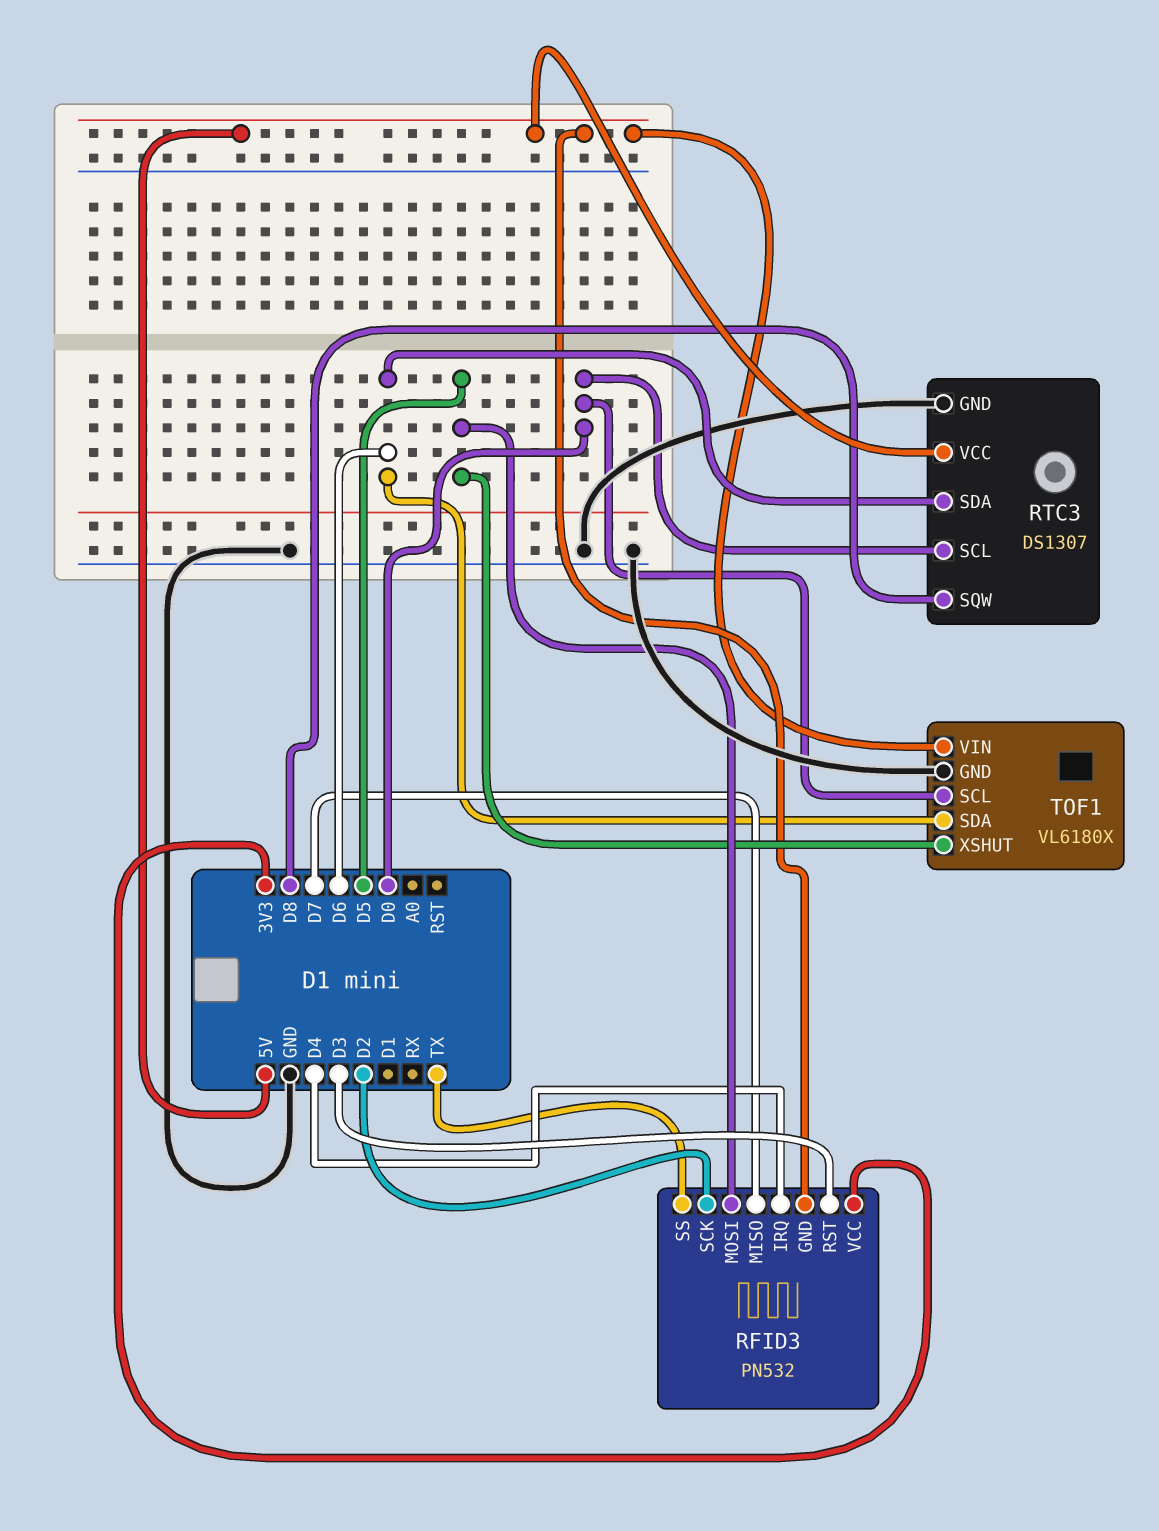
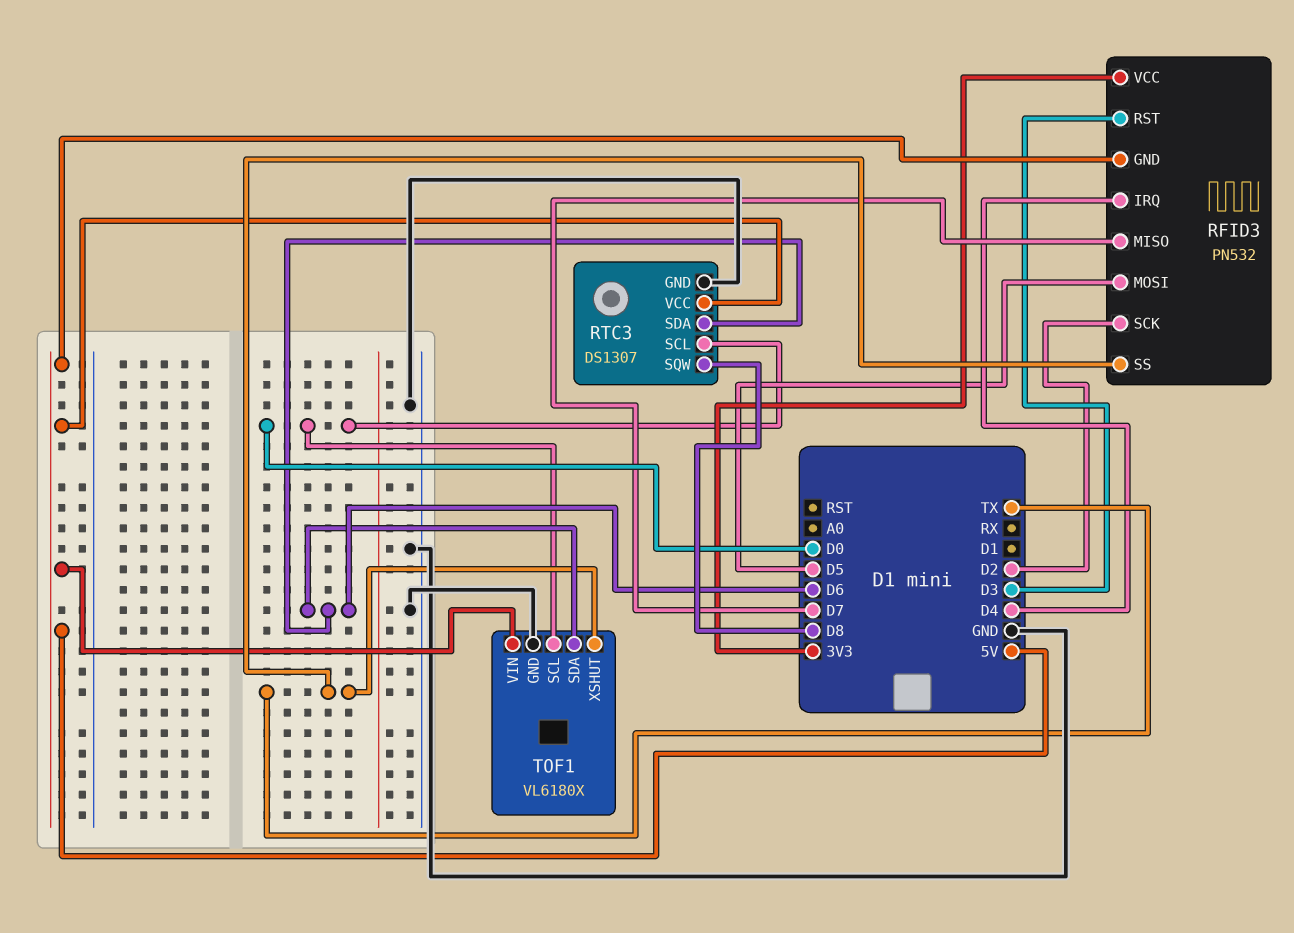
TOF1 pin XSHUT: D5 -> TX

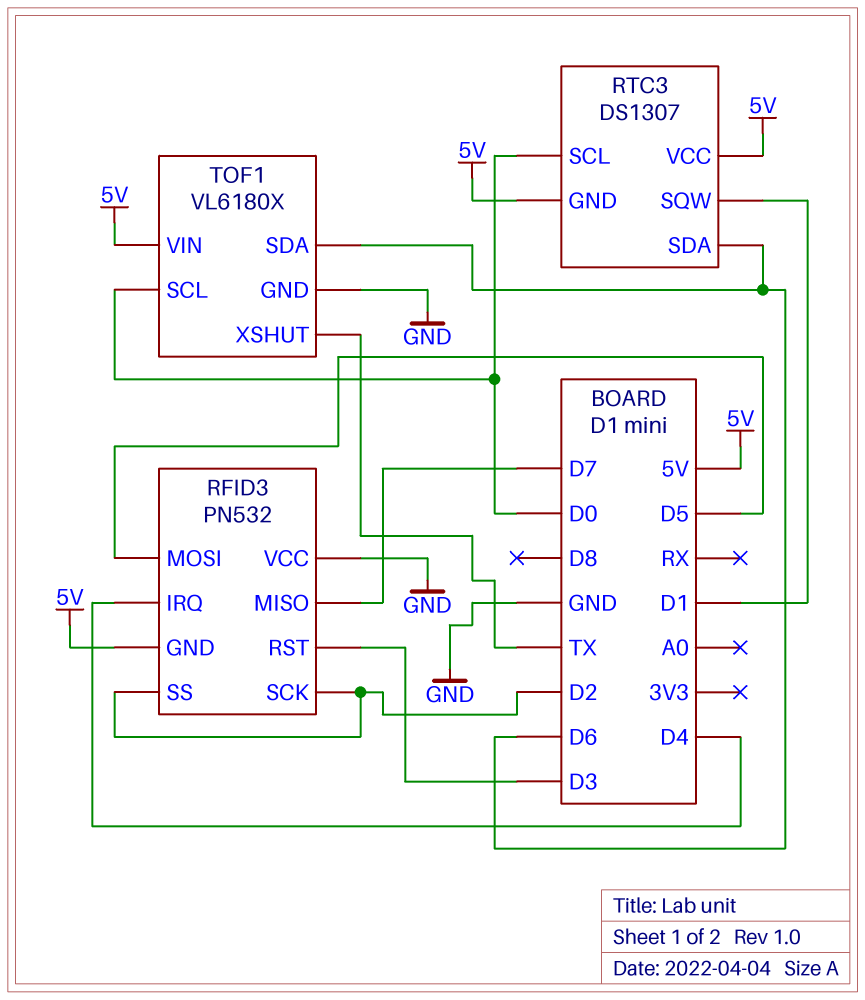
RFID3 pin SS: TX -> D2
RFID3 pin VCC: 3V3 -> GND
RTC3 pin GND: GND -> 5V
RTC3 pin SQW: D8 -> D1

